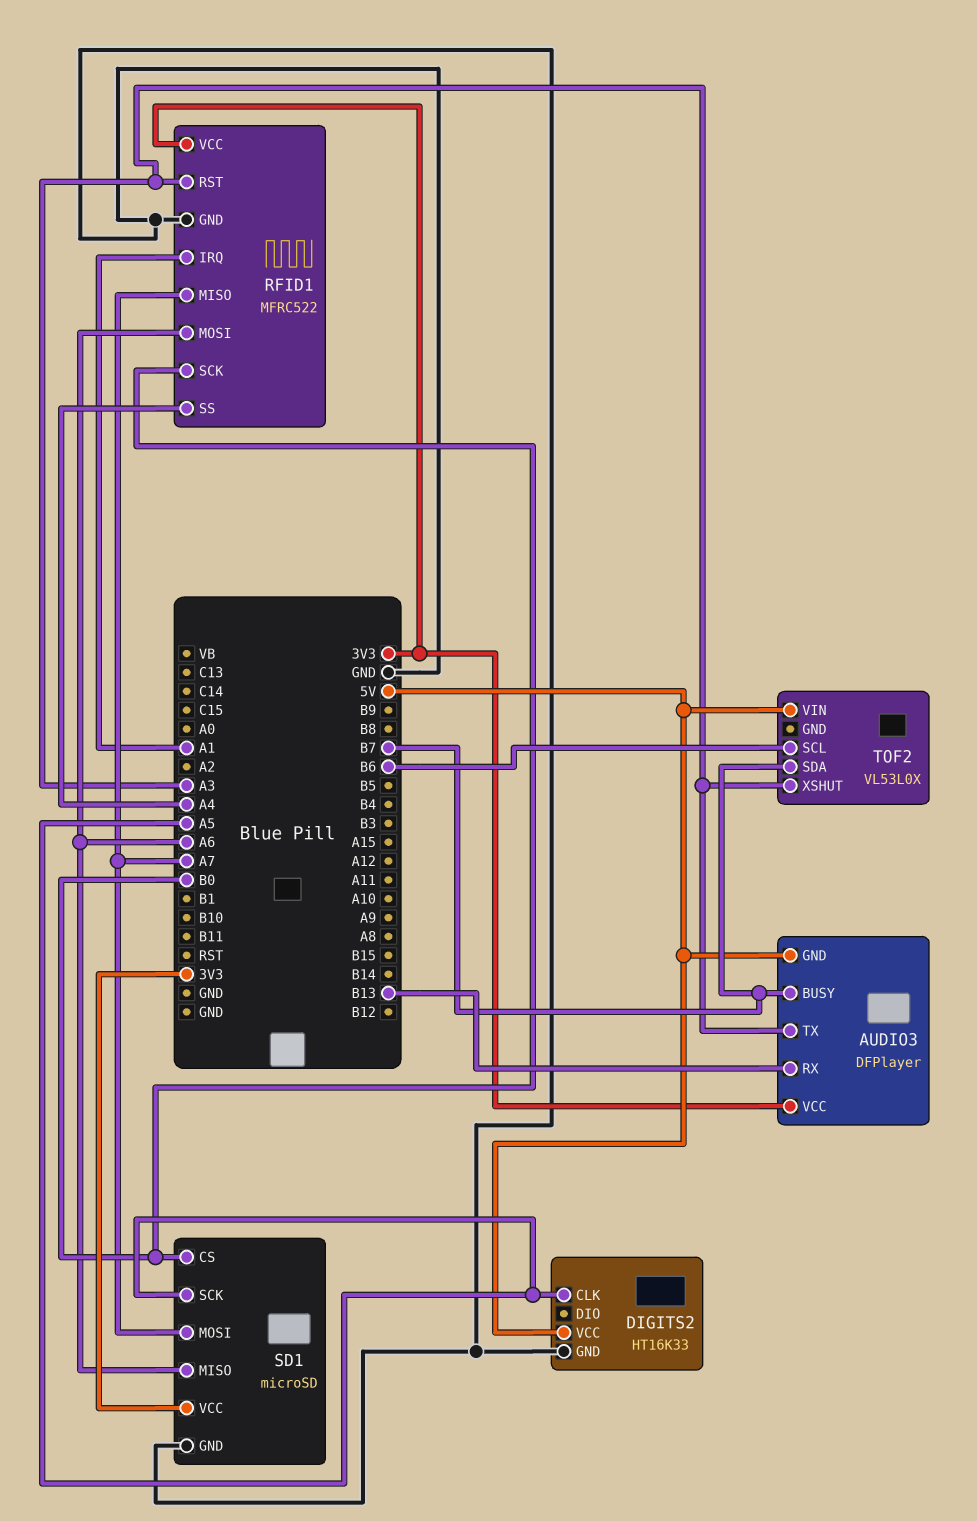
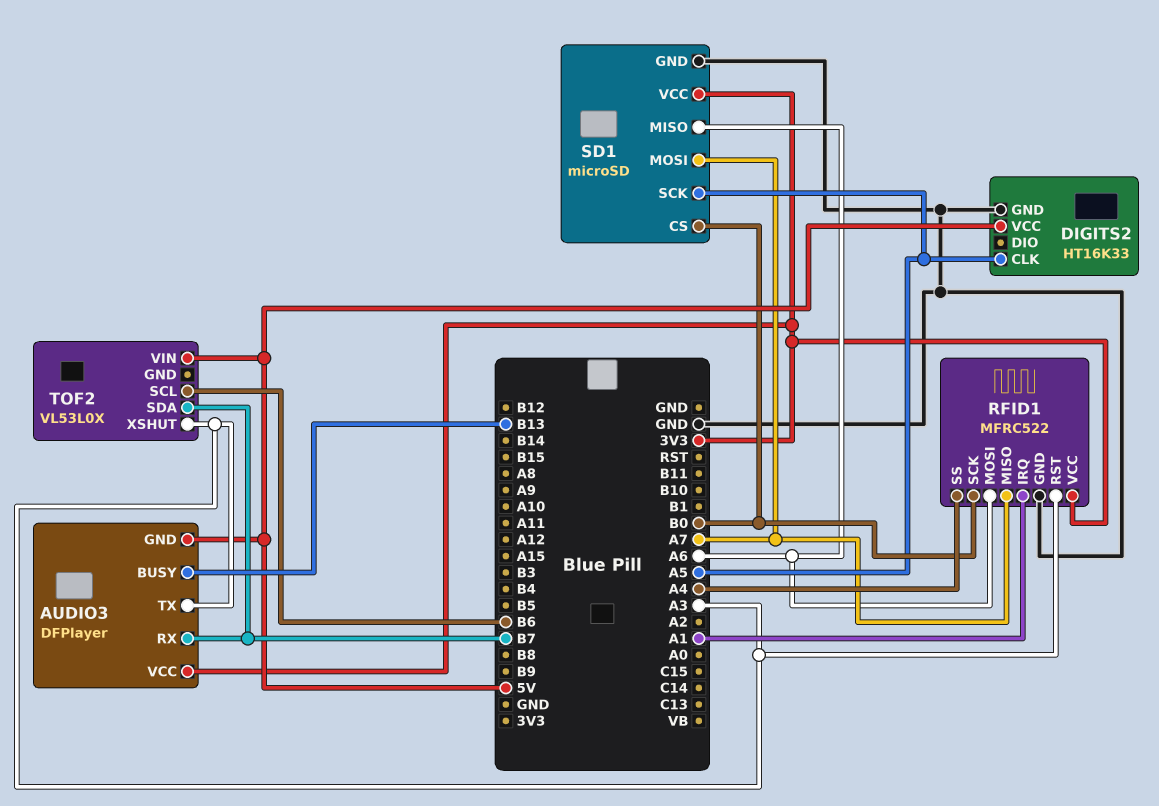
AUDIO3 pin BUSY: B7 -> B13
AUDIO3 pin RX: B13 -> B7

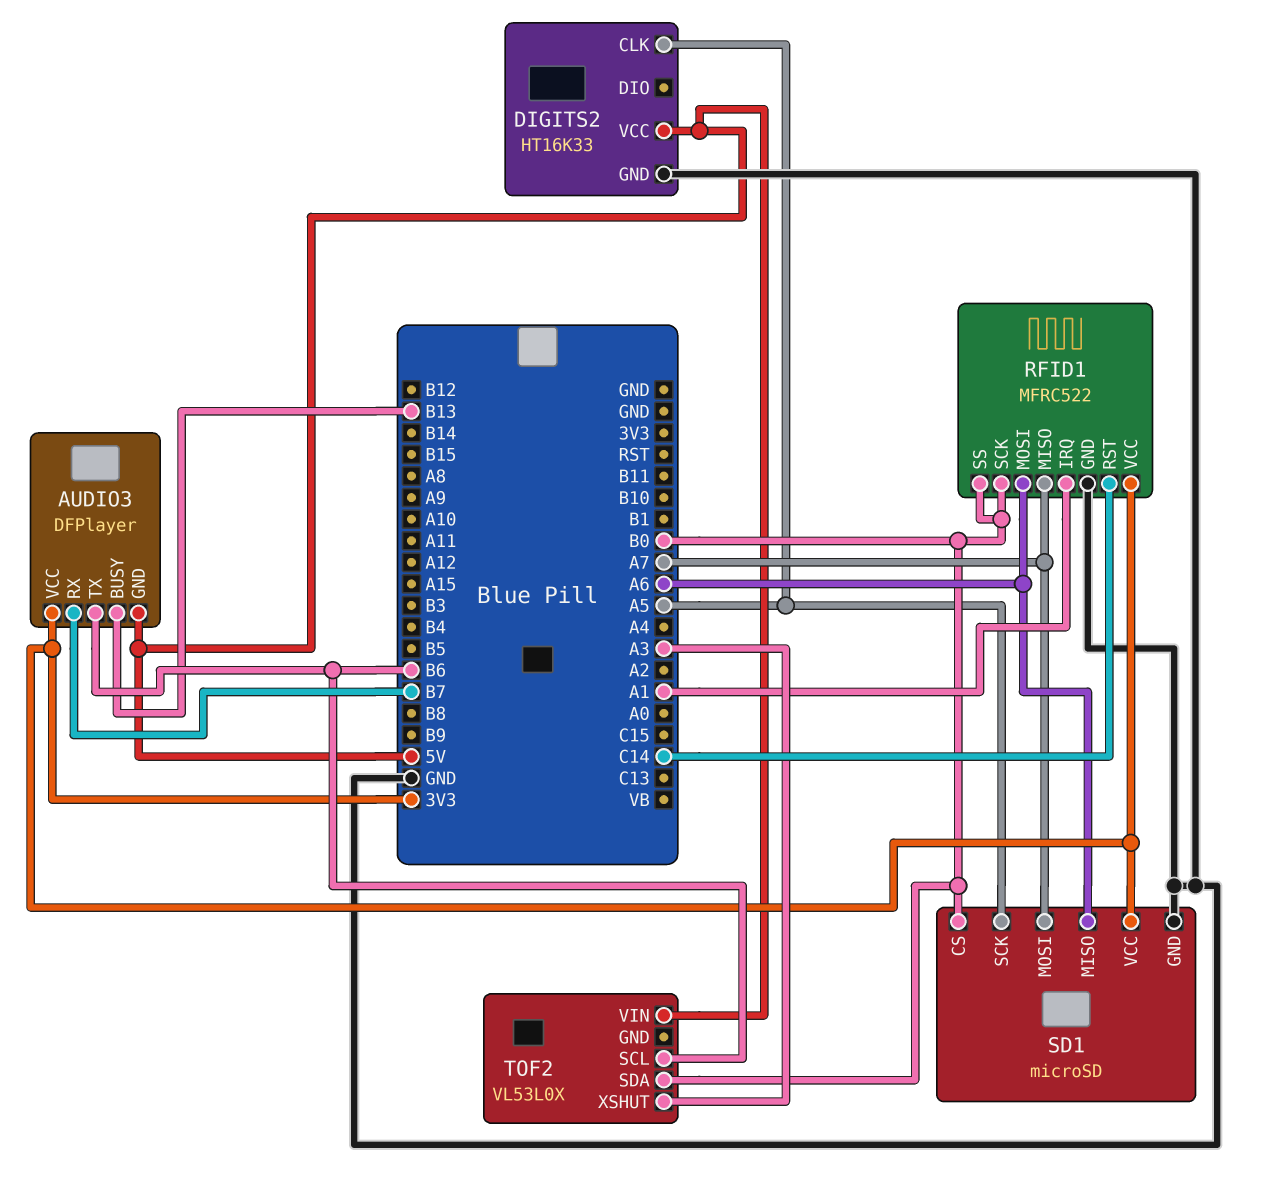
AUDIO3 pin TX: A3 -> B6
RFID1 pin RST: A3 -> C14
RFID1 pin SS: A4 -> B0
TOF2 pin SDA: B7 -> B0

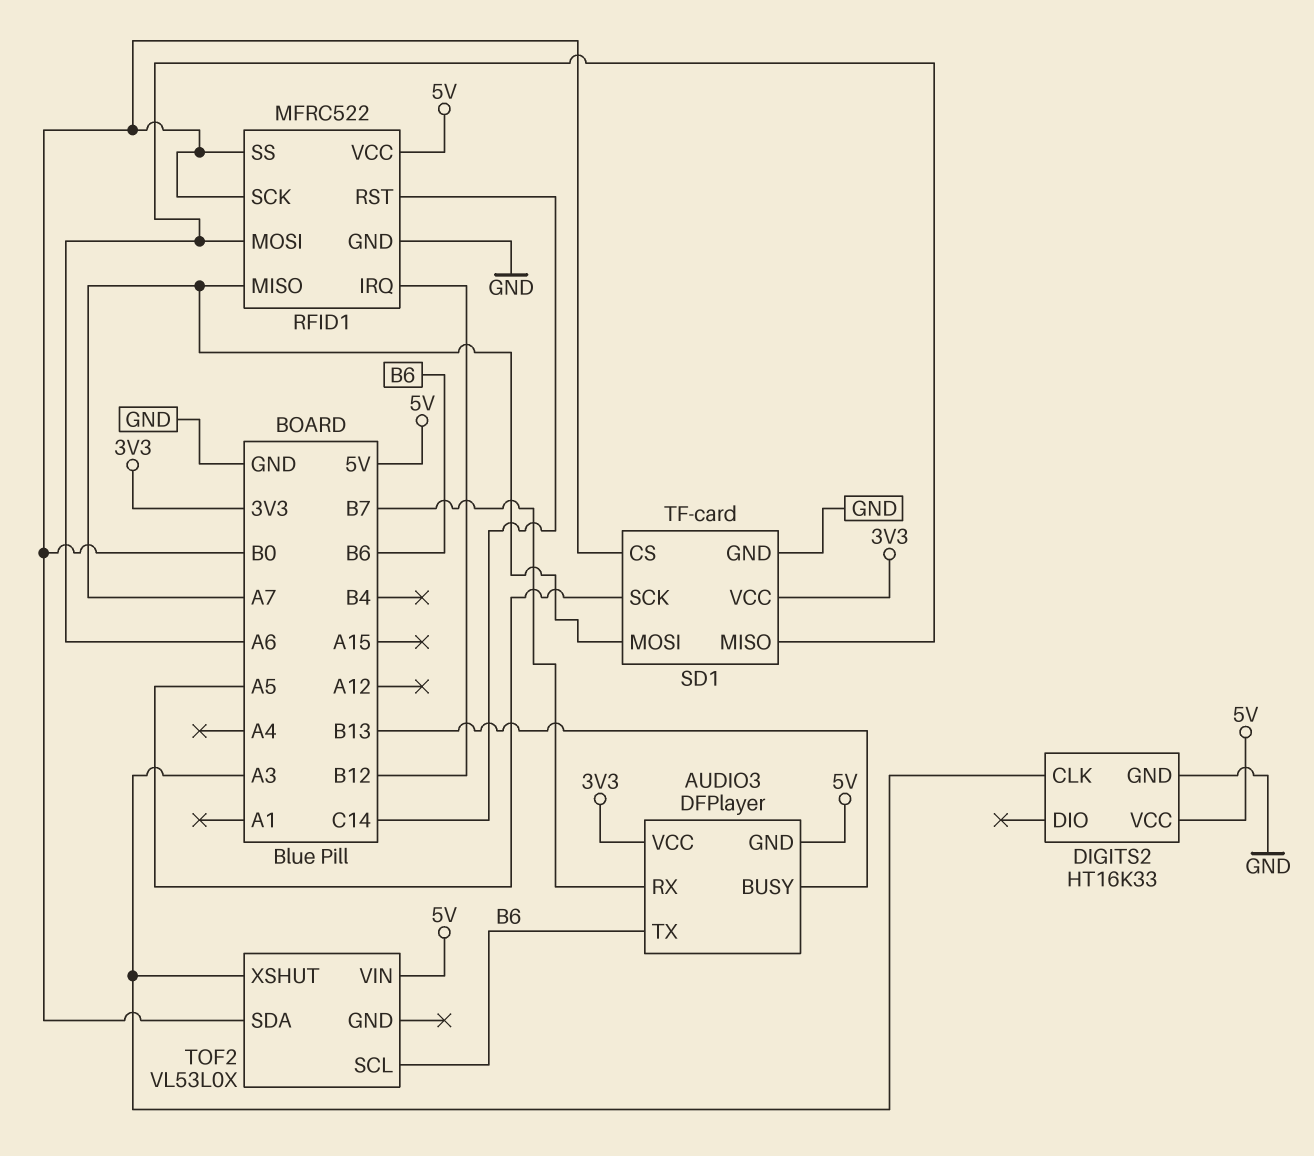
DIGITS2 pin CLK: A5 -> A3
RFID1 pin IRQ: A1 -> B12
RFID1 pin VCC: 3V3 -> 5V
SD1: microSD -> TF-card

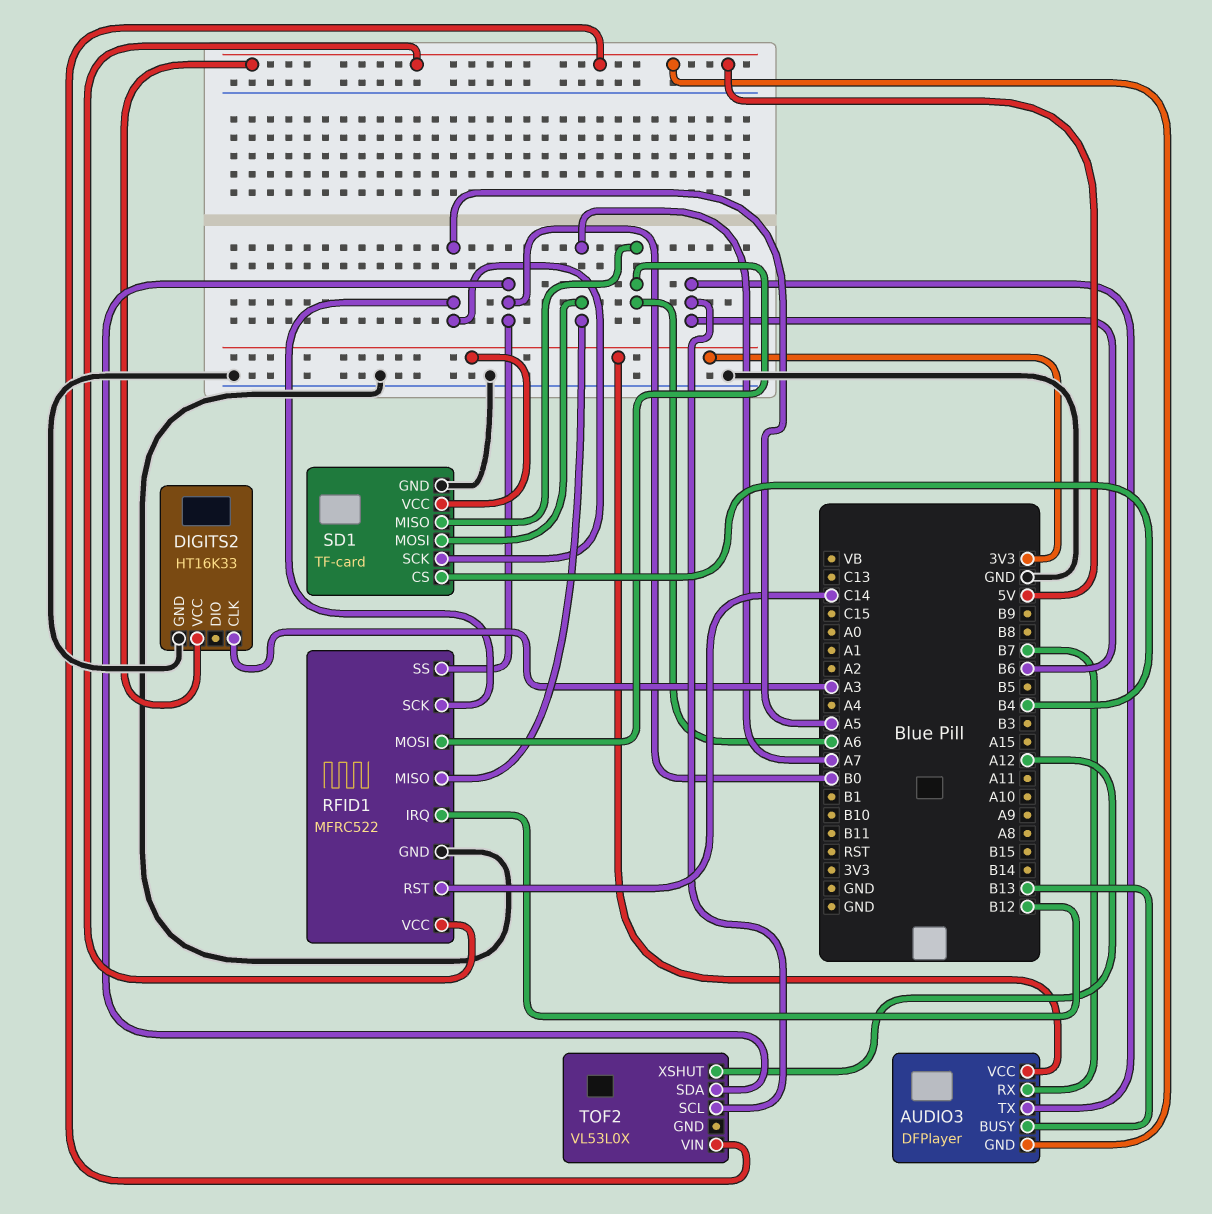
RFID1 pin SCK: B0 -> A5
SD1 pin CS: B0 -> B4
TOF2 pin XSHUT: A3 -> A12

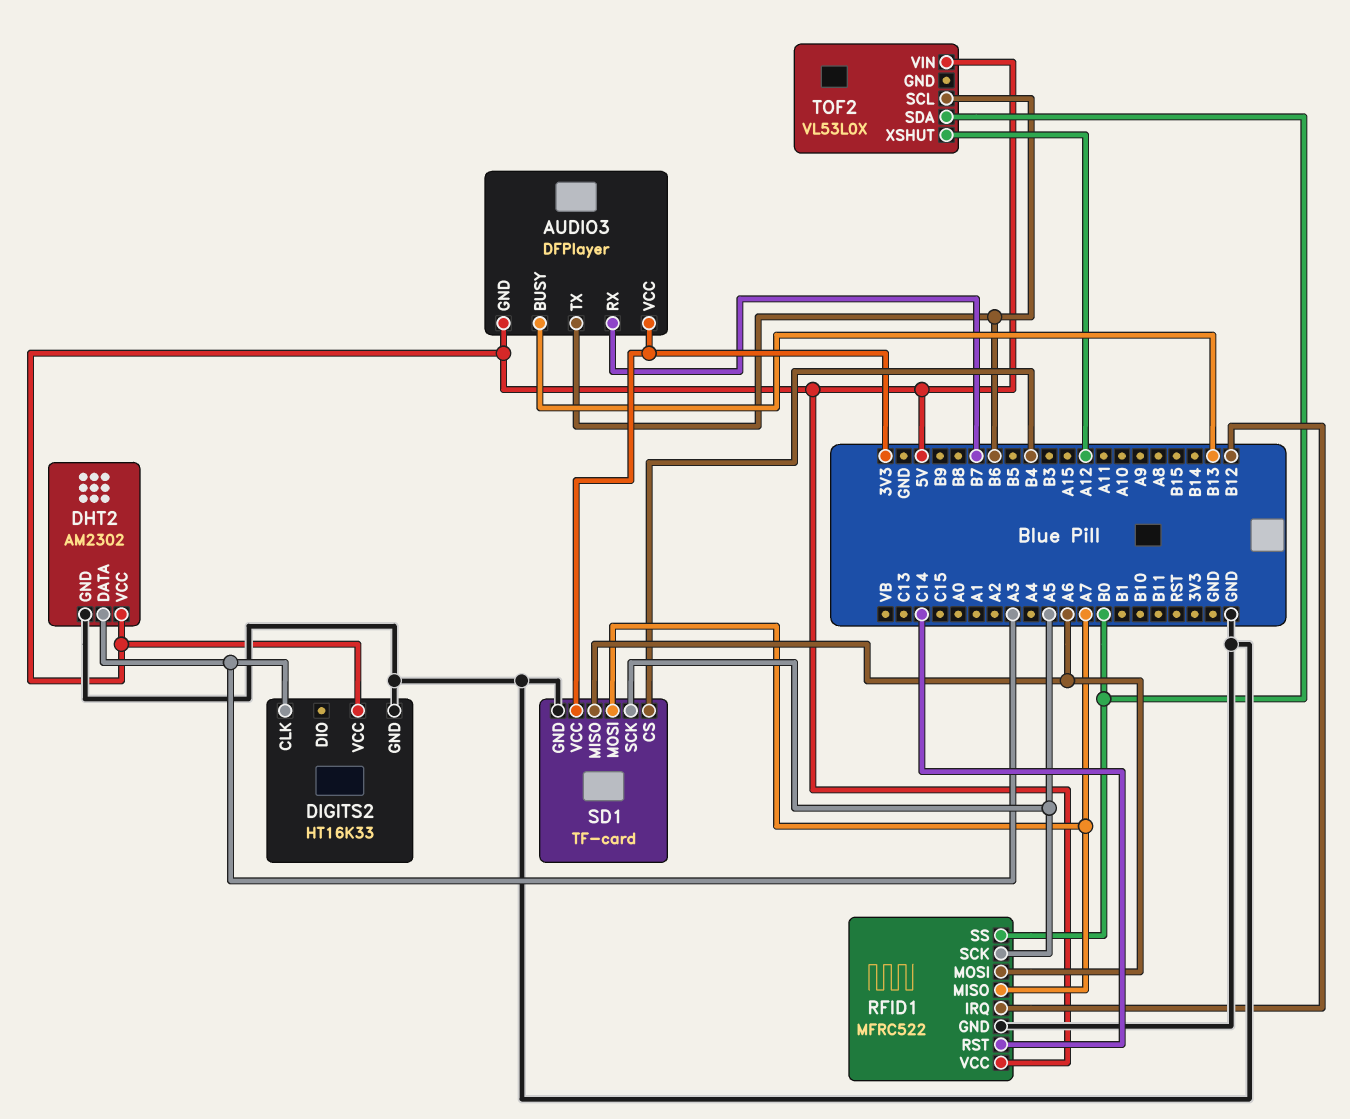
DHT2: none -> AM2302
DHT2 pin DATA: none -> A3
DHT2 pin GND: none -> GND
DHT2 pin VCC: none -> 5V

